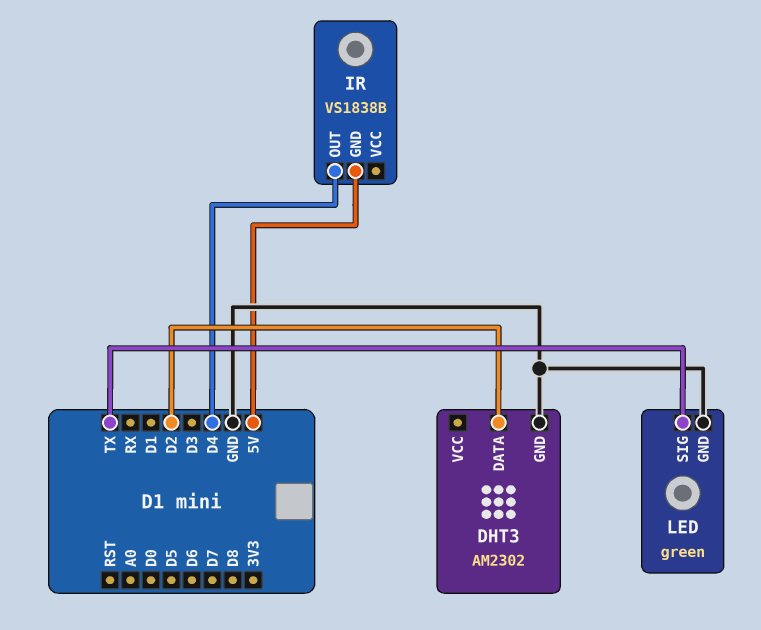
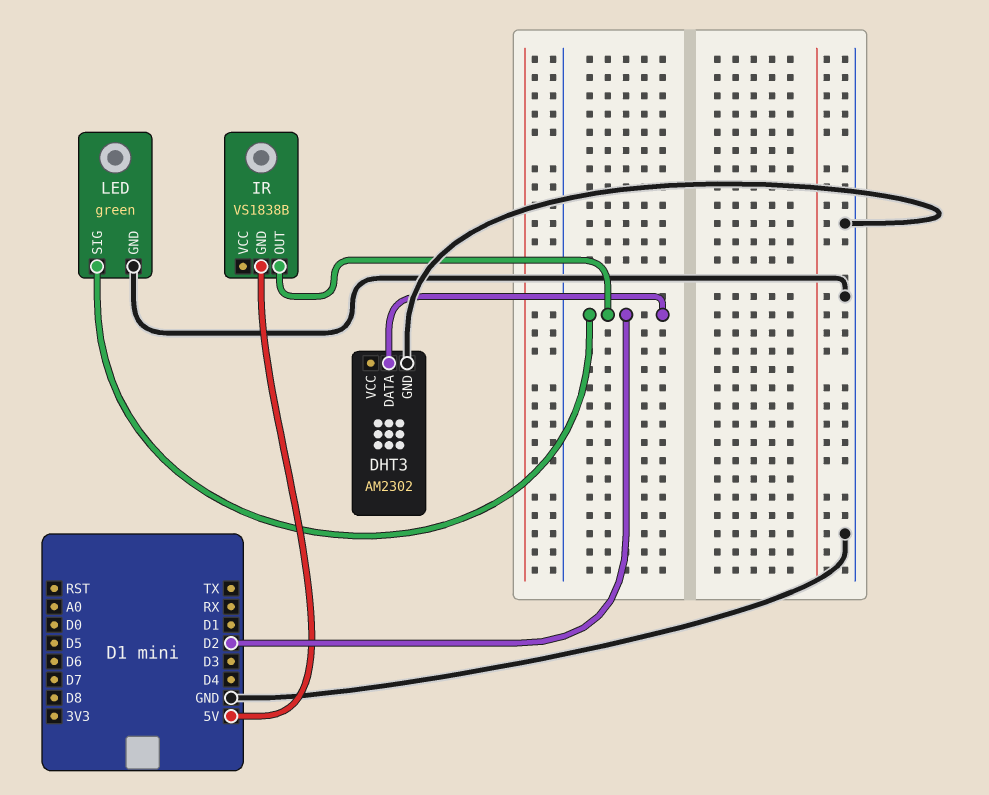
IR pin OUT: D4 -> D2
LED pin SIG: TX -> D2

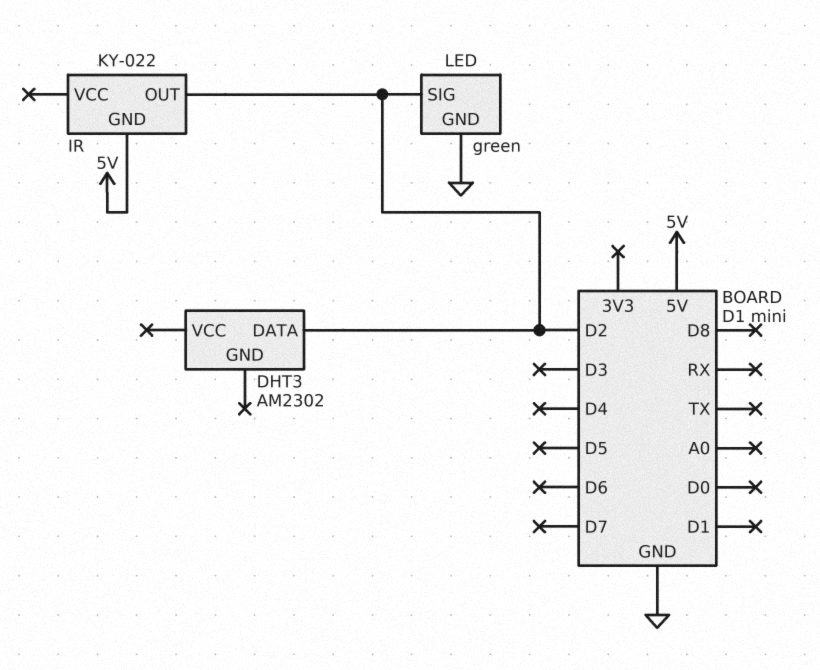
DHT3 pin GND: GND -> none
IR: VS1838B -> KY-022

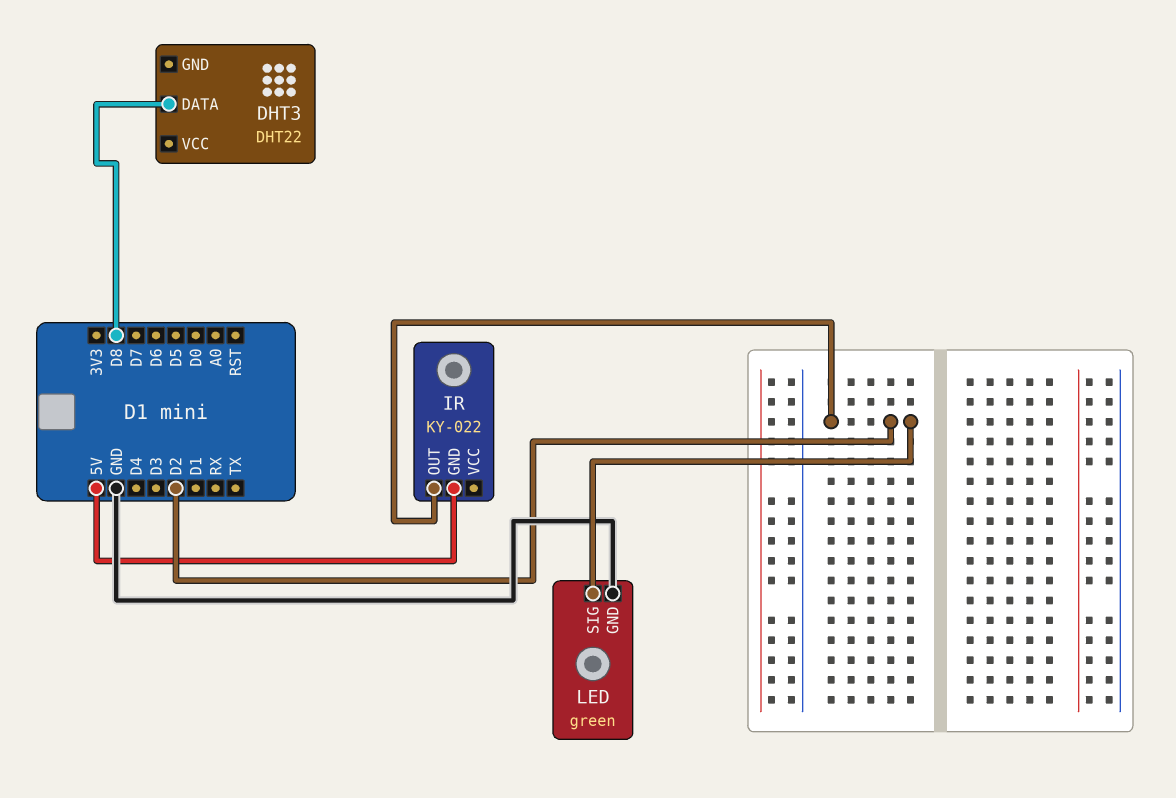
DHT3: AM2302 -> DHT22
DHT3 pin DATA: D2 -> D8

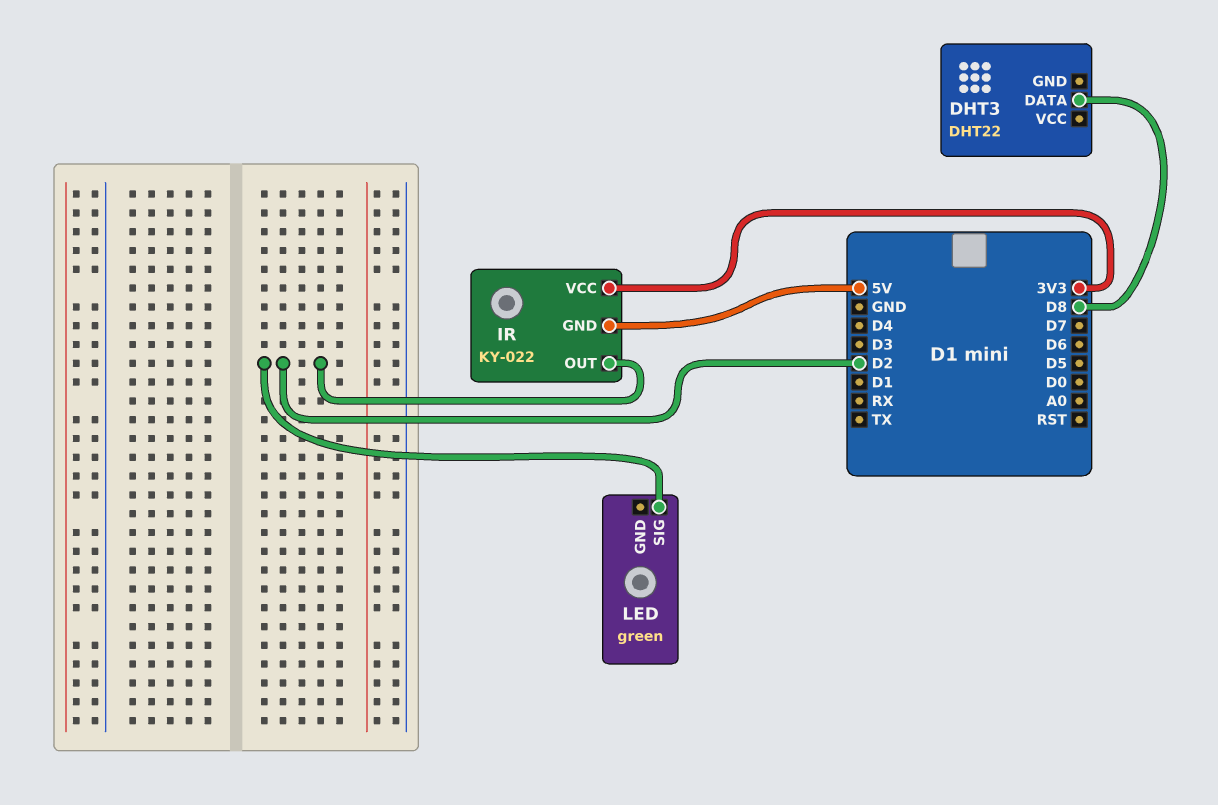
IR pin VCC: none -> 3V3
LED pin GND: GND -> none

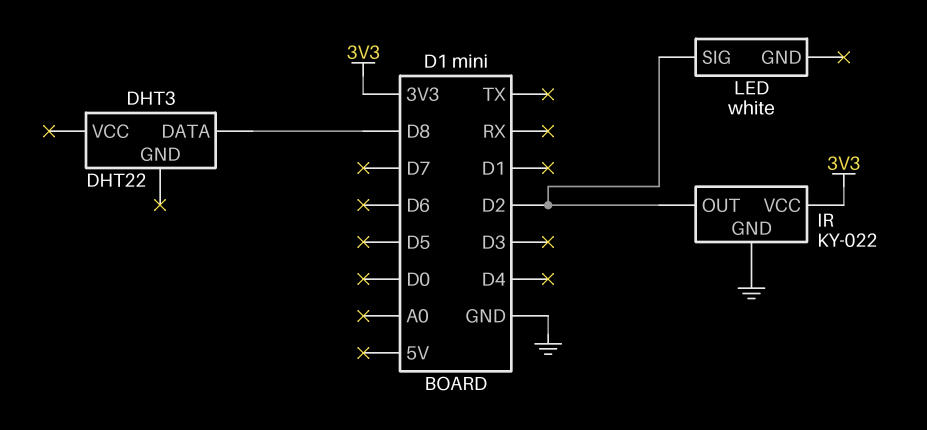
IR pin GND: 5V -> GND
LED: green -> white

